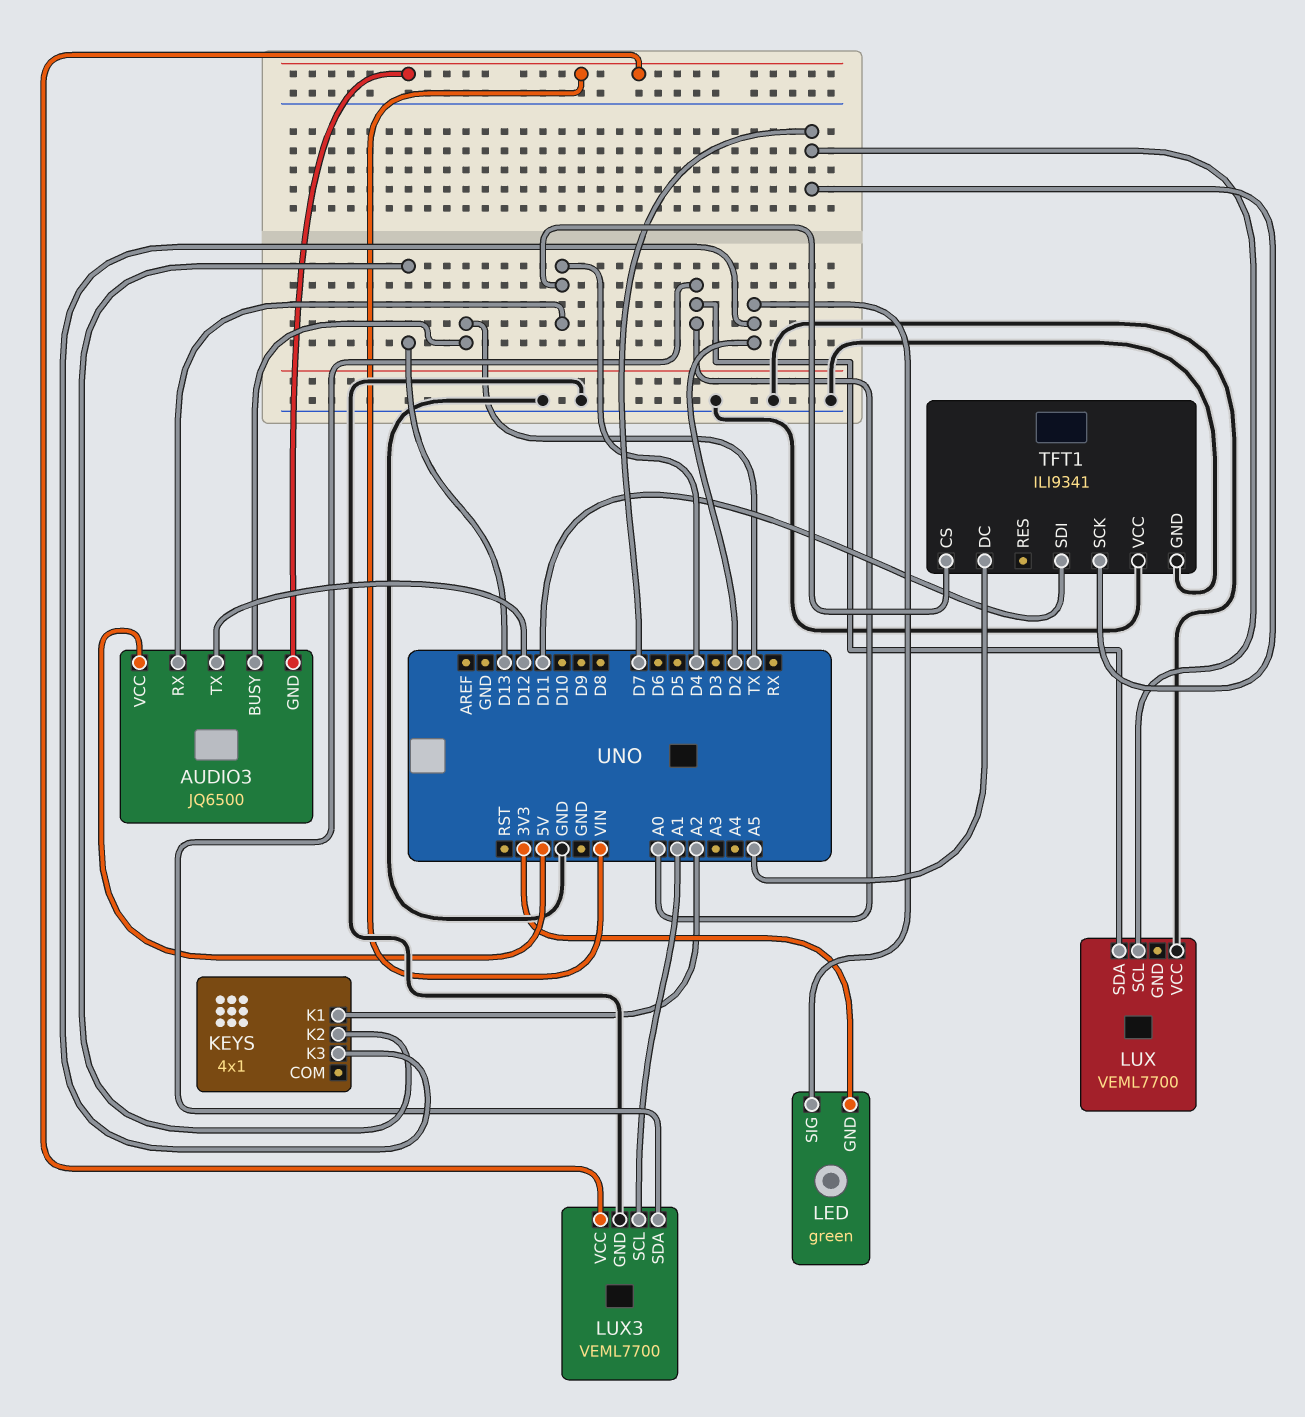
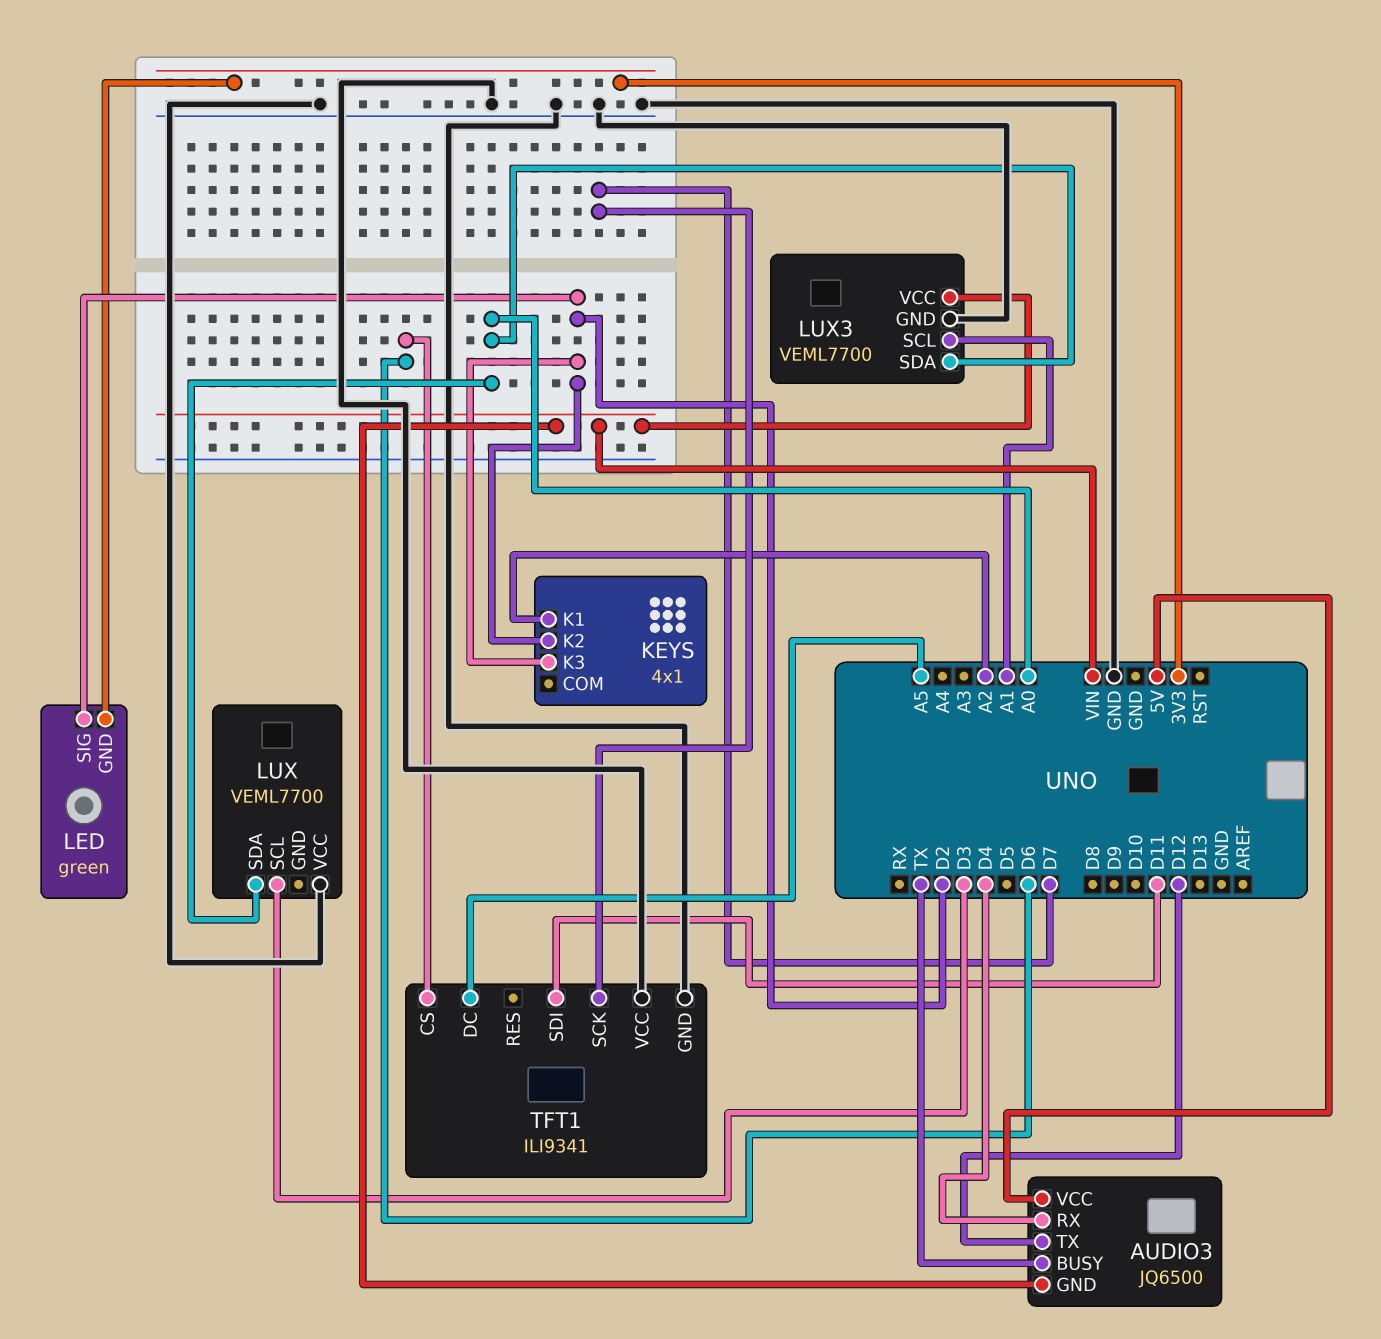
KEYS pin K2: D13 -> D2
LUX pin SCL: D7 -> D3
TFT1 pin CS: D4 -> D6

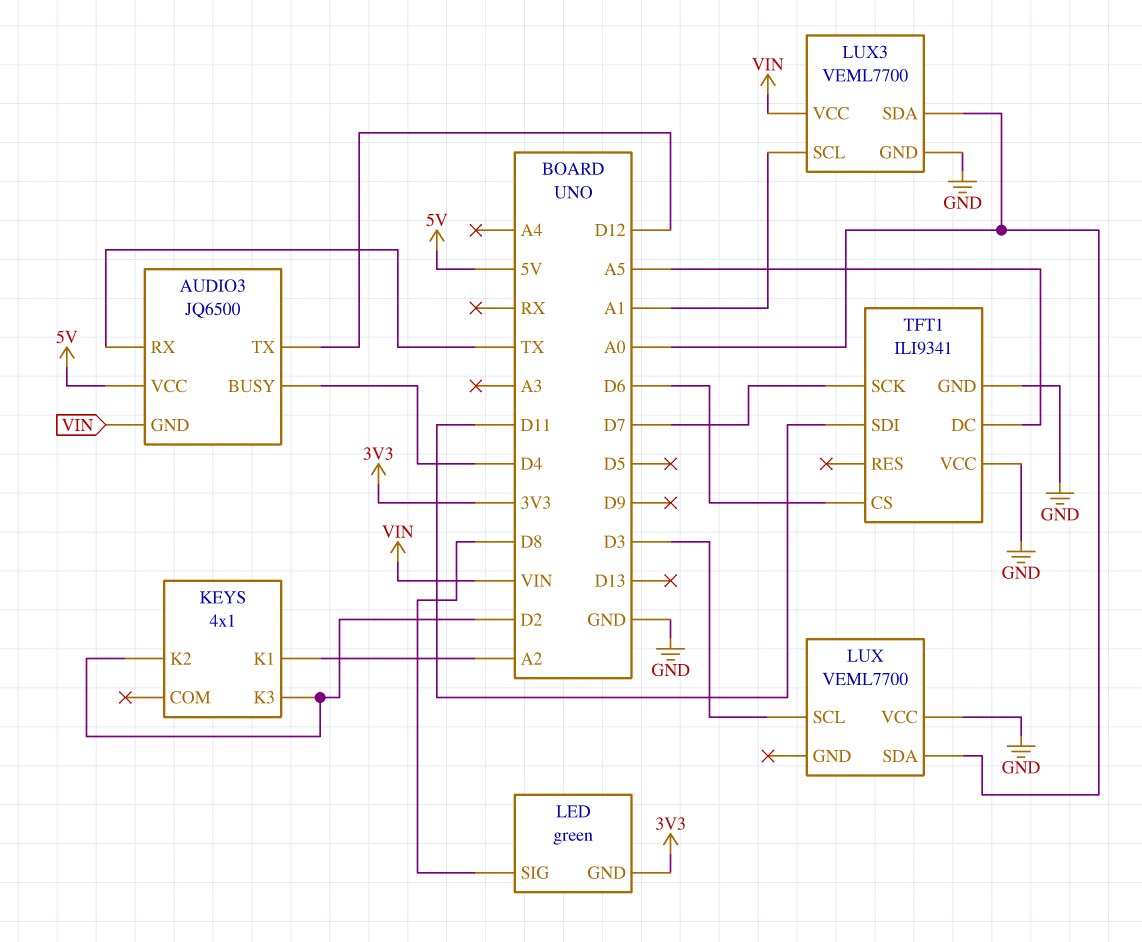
AUDIO3 pin BUSY: TX -> D4
AUDIO3 pin RX: D4 -> TX
LED pin SIG: D2 -> D8

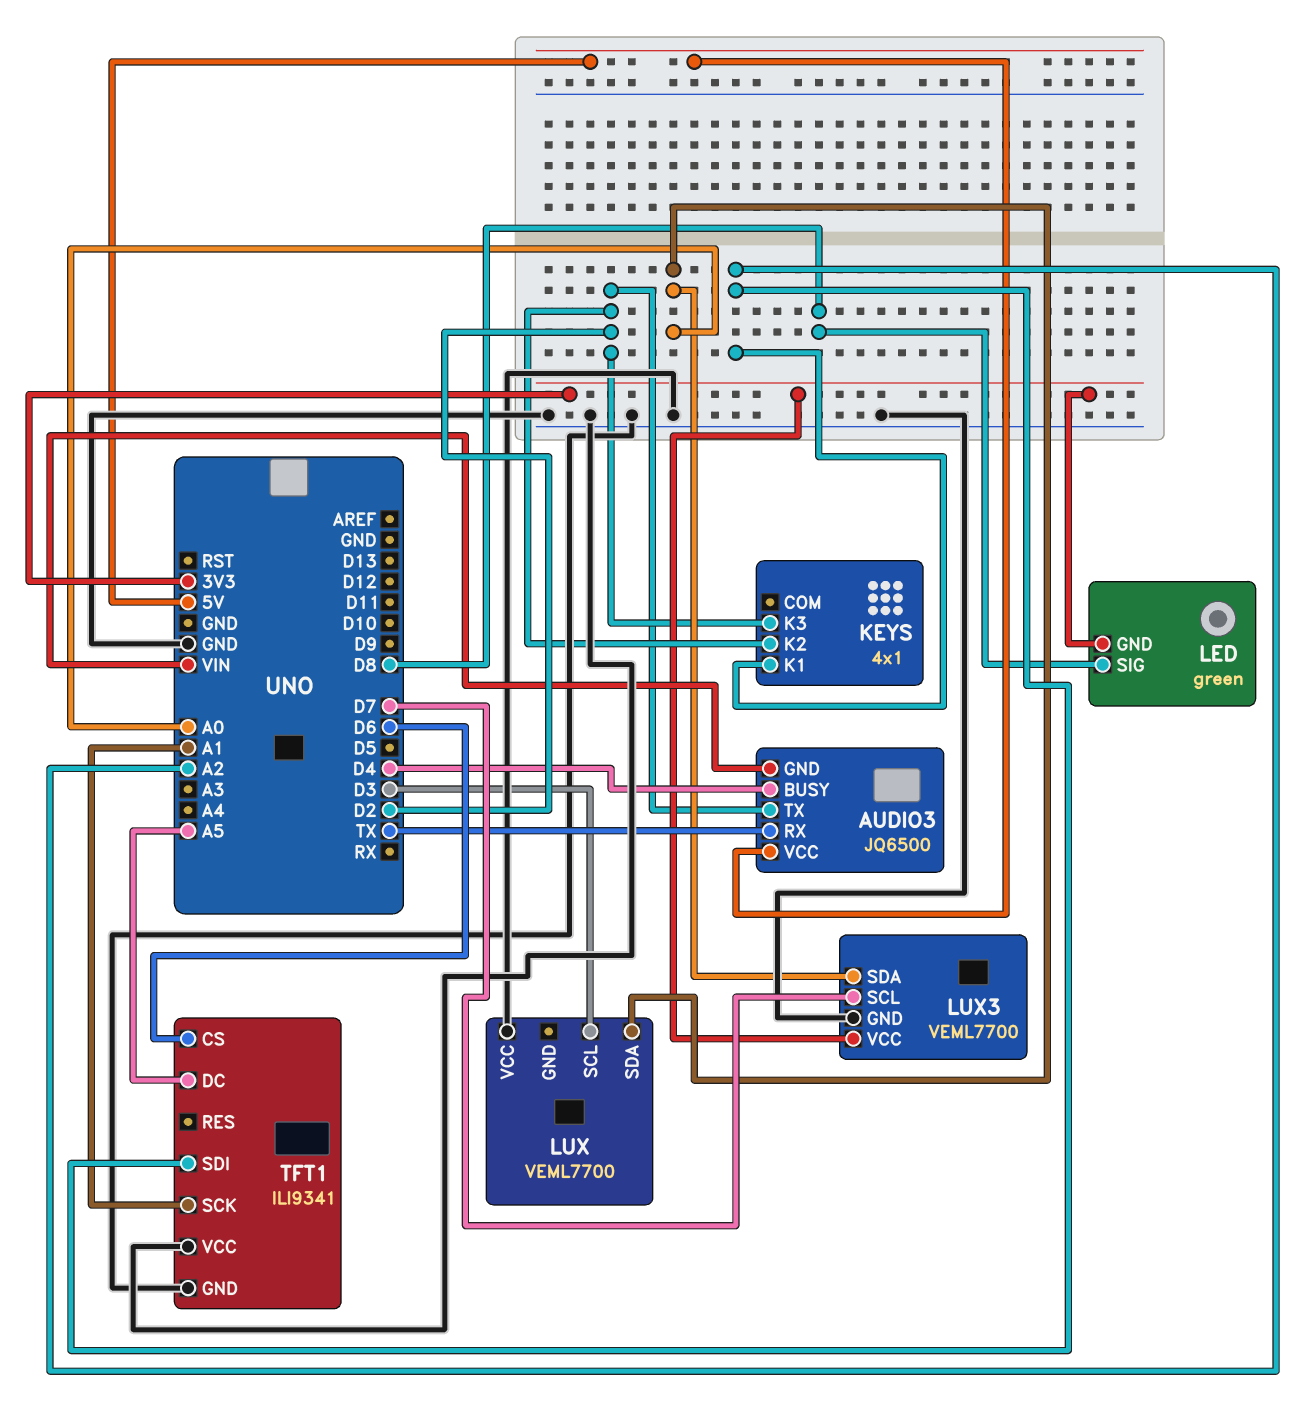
AUDIO3 pin TX: D12 -> D2
LUX3 pin SCL: A1 -> D7
LUX3 pin VCC: VIN -> 3V3
TFT1 pin SCK: D7 -> A1
TFT1 pin SDI: D11 -> A2

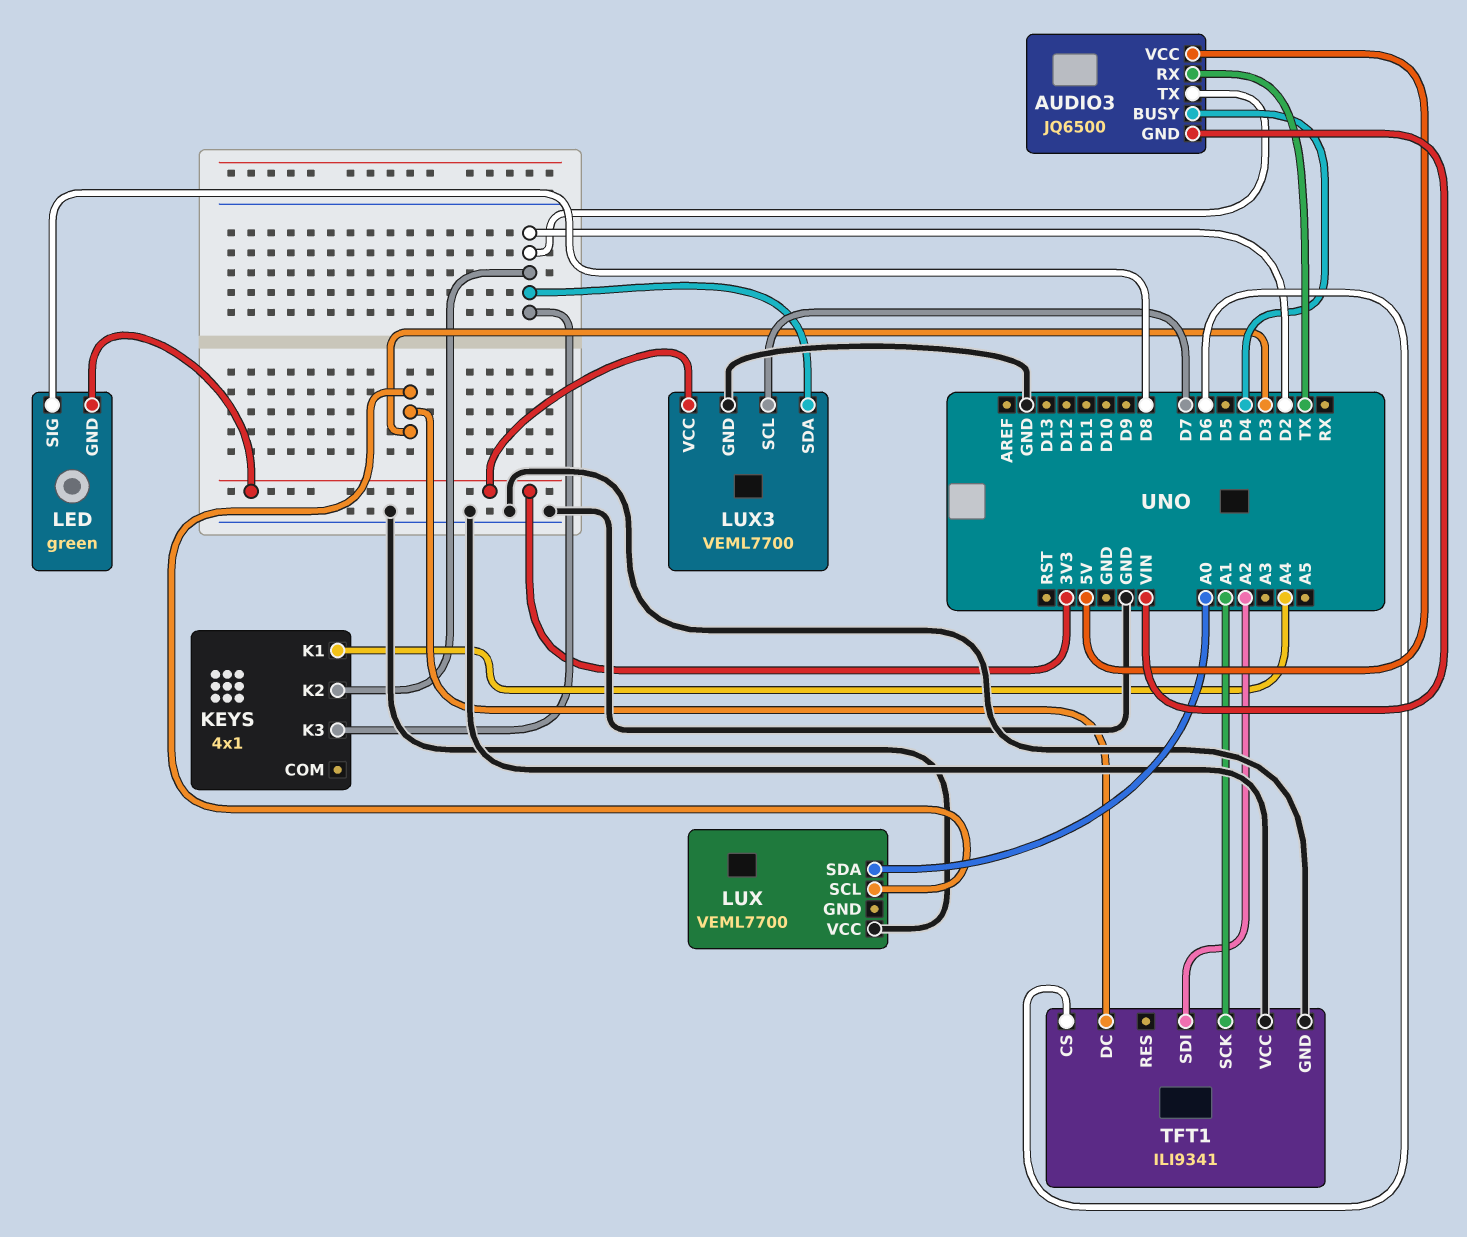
KEYS pin K1: A2 -> A4
LUX3 pin SDA: A0 -> D2
TFT1 pin DC: A5 -> D3

